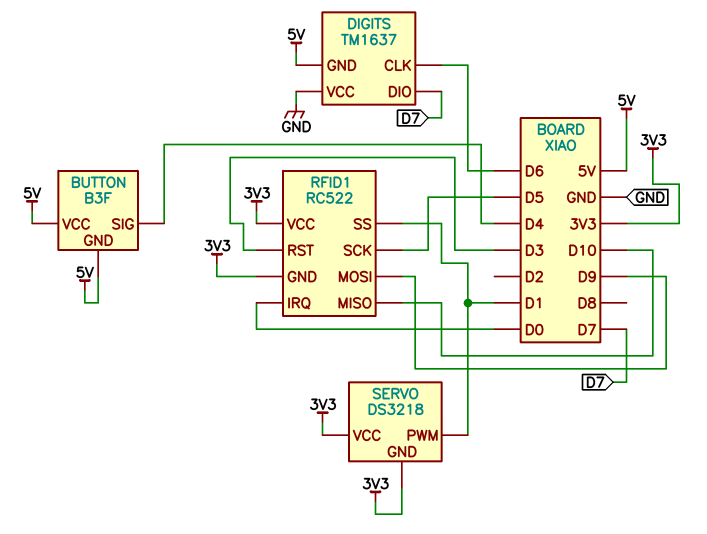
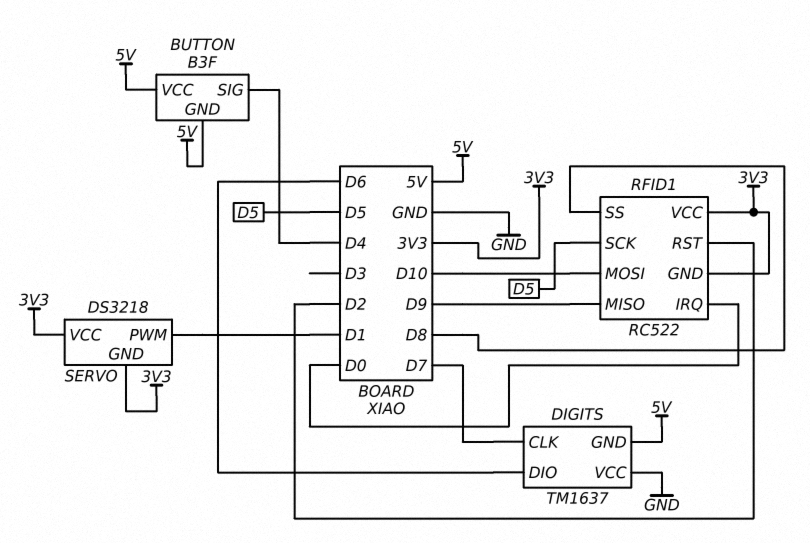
DIGITS pin CLK: D6 -> D7
DIGITS pin DIO: D7 -> D6
RFID1 pin MISO: D10 -> D9
RFID1 pin MOSI: D9 -> D10
RFID1 pin RST: D3 -> D2
RFID1 pin SS: D1 -> D8

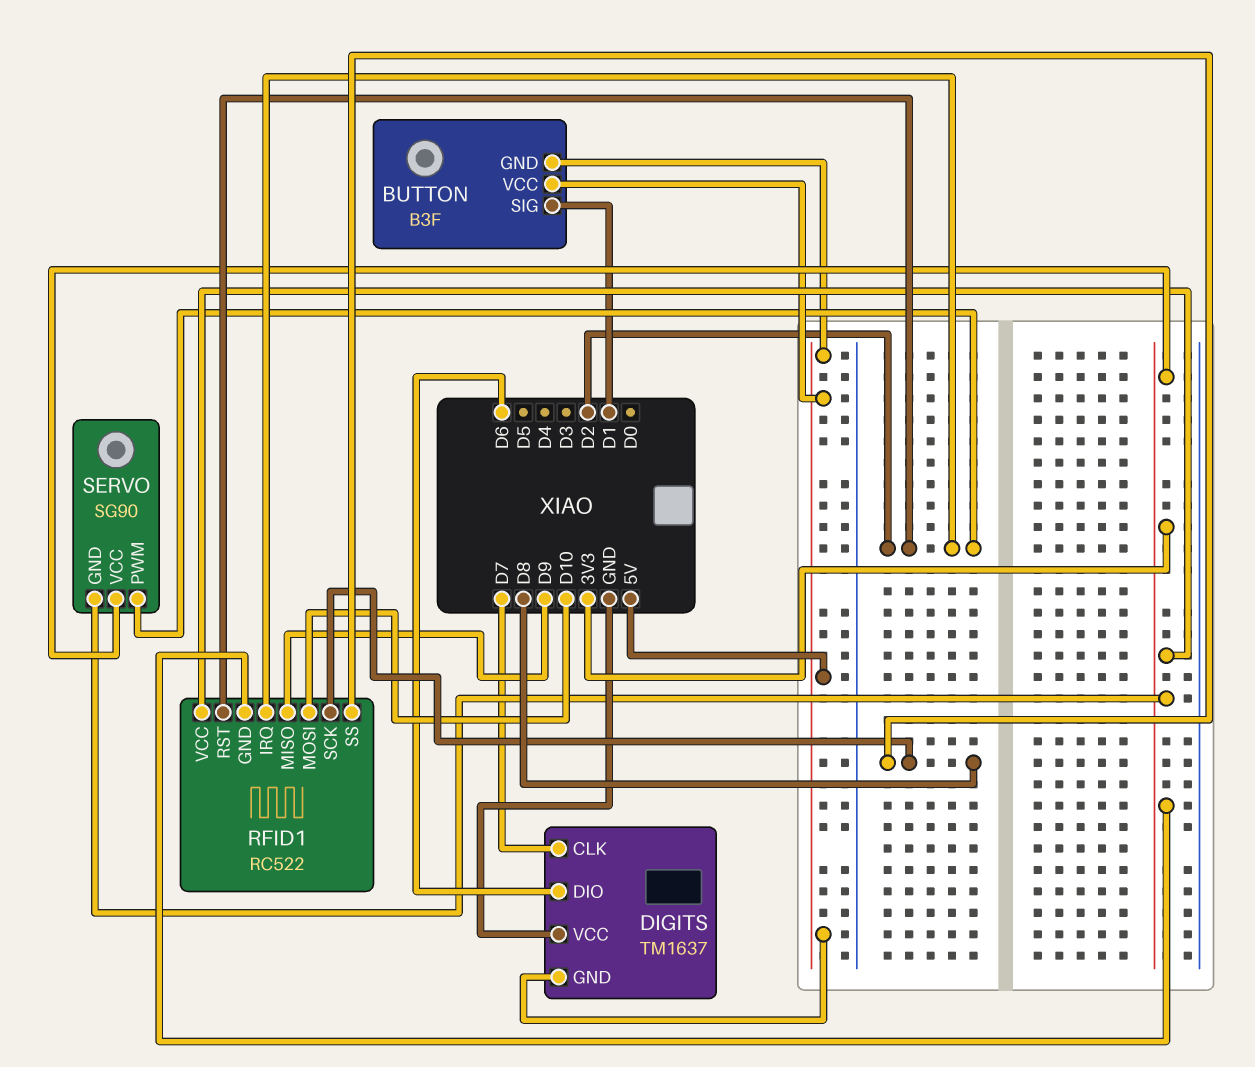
BUTTON pin SIG: D4 -> D1
RFID1 pin IRQ: D0 -> D2
RFID1 pin SCK: D5 -> D8
SERVO: DS3218 -> SG90
SERVO pin PWM: D1 -> D2

